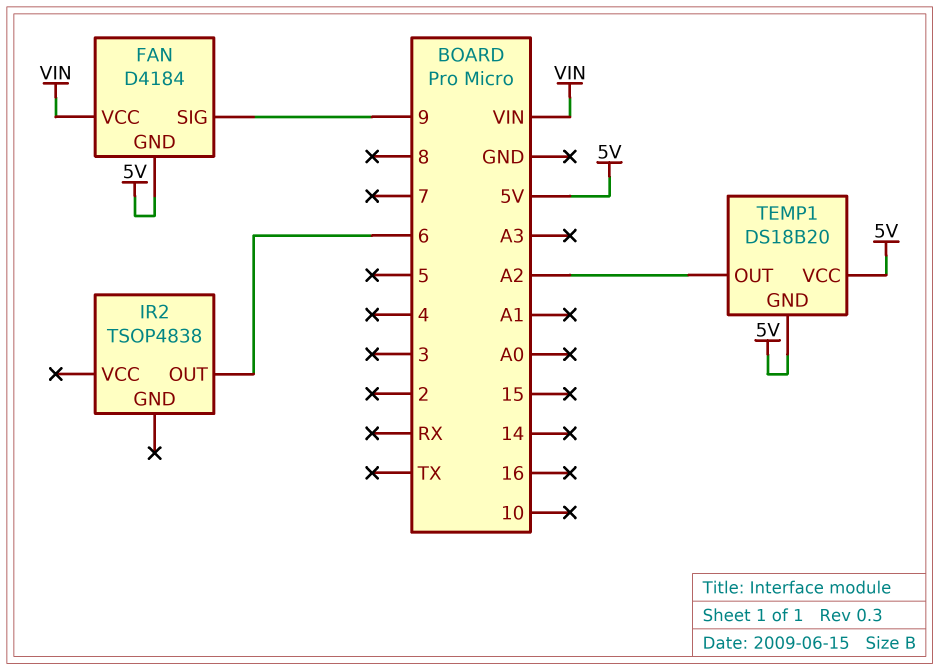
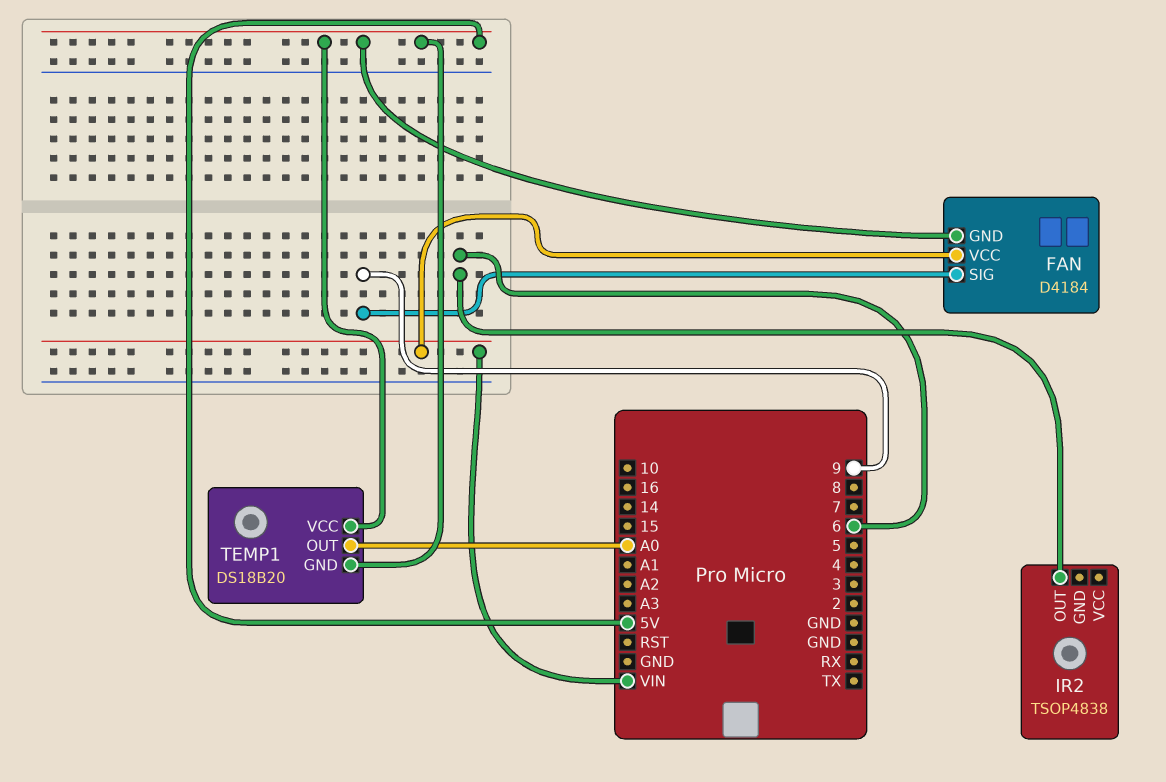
TEMP1 pin OUT: A2 -> A0

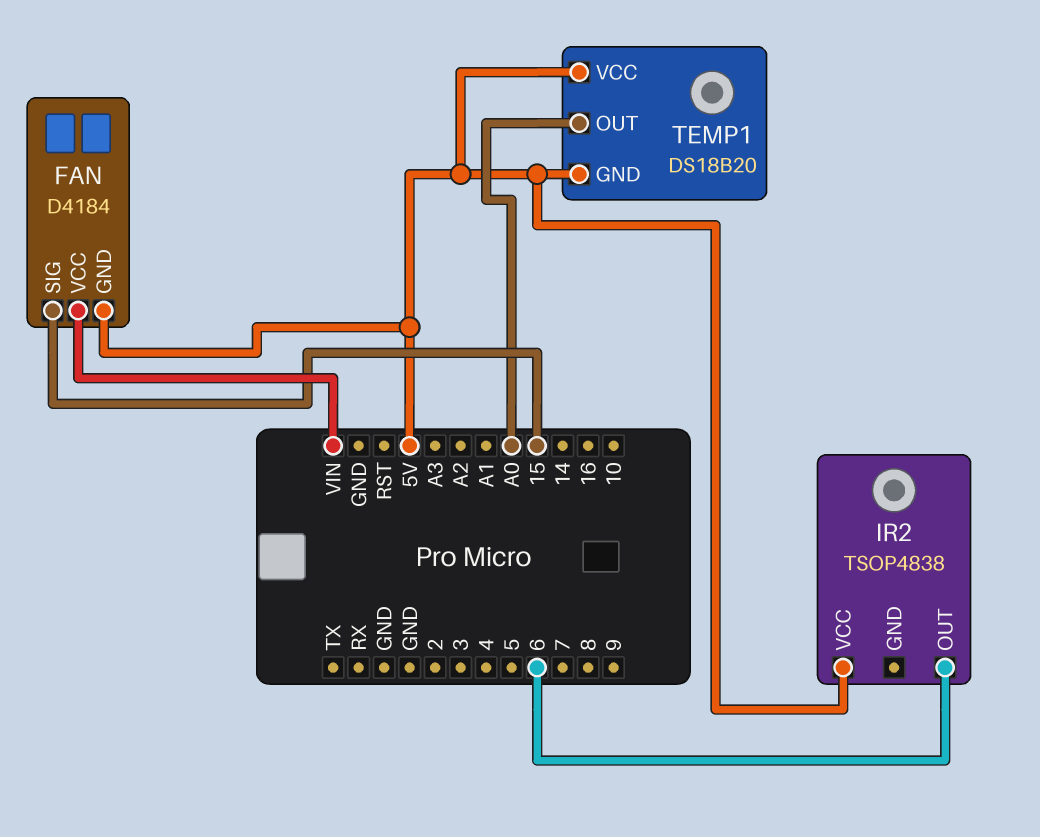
FAN pin SIG: 9 -> 15
IR2 pin VCC: none -> 5V

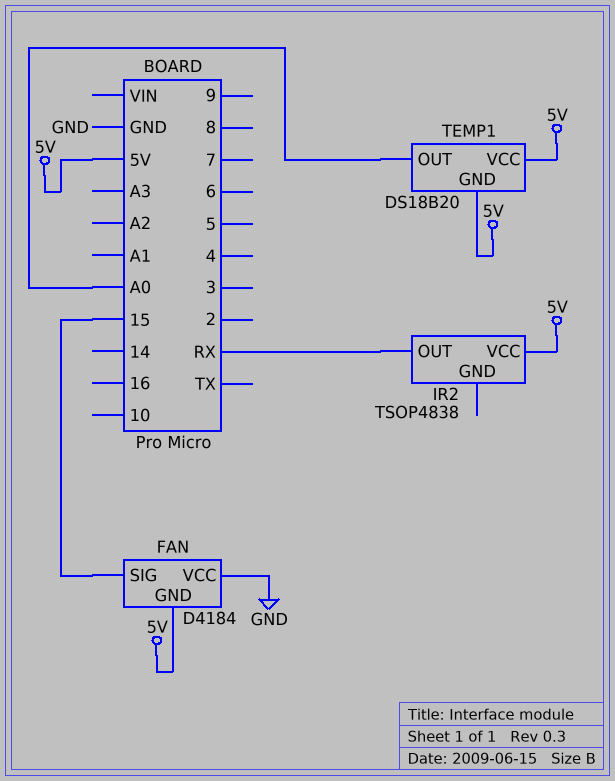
FAN pin VCC: VIN -> GND
IR2 pin OUT: 6 -> RX

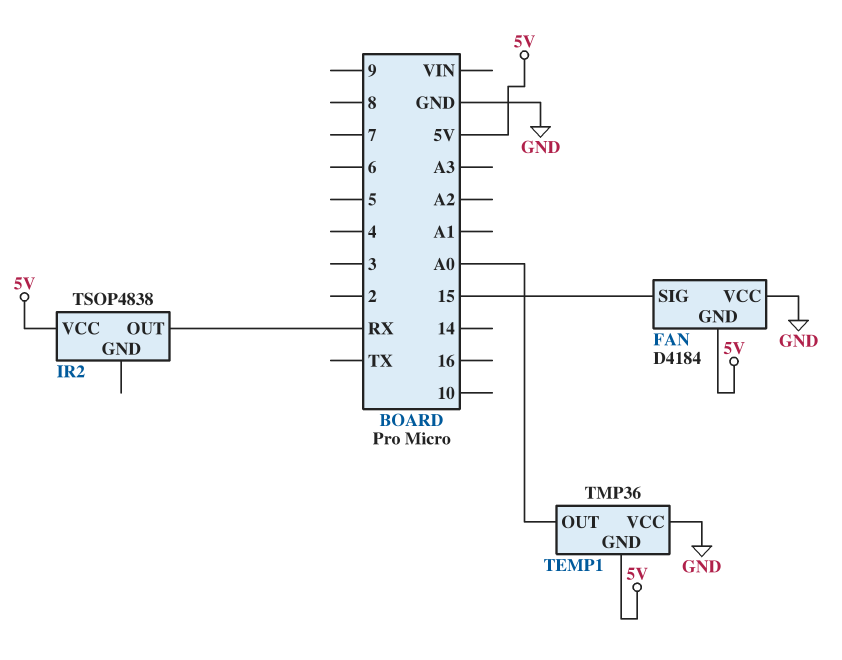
TEMP1: DS18B20 -> TMP36
TEMP1 pin VCC: 5V -> GND

